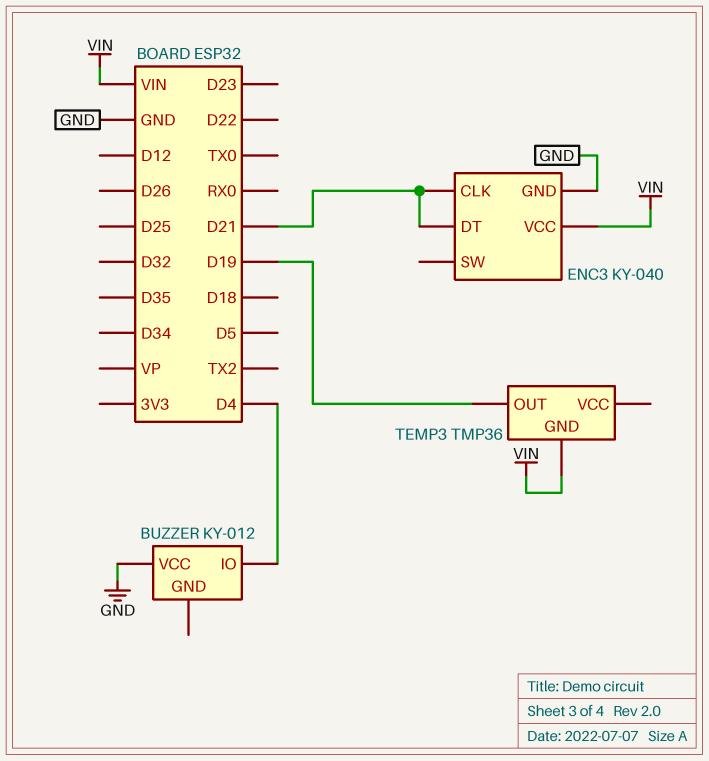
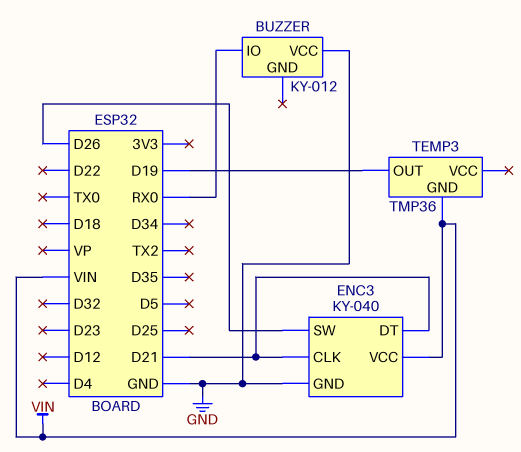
BUZZER pin IO: D4 -> RX0
ENC3 pin SW: none -> D26

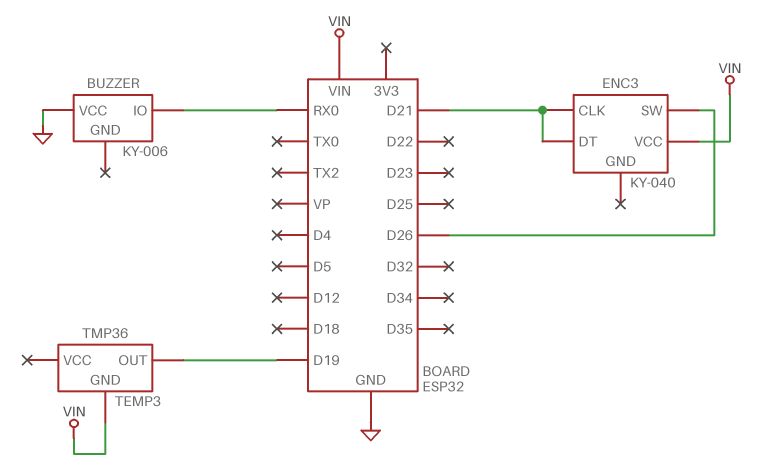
BUZZER: KY-012 -> KY-006
ENC3 pin GND: GND -> none

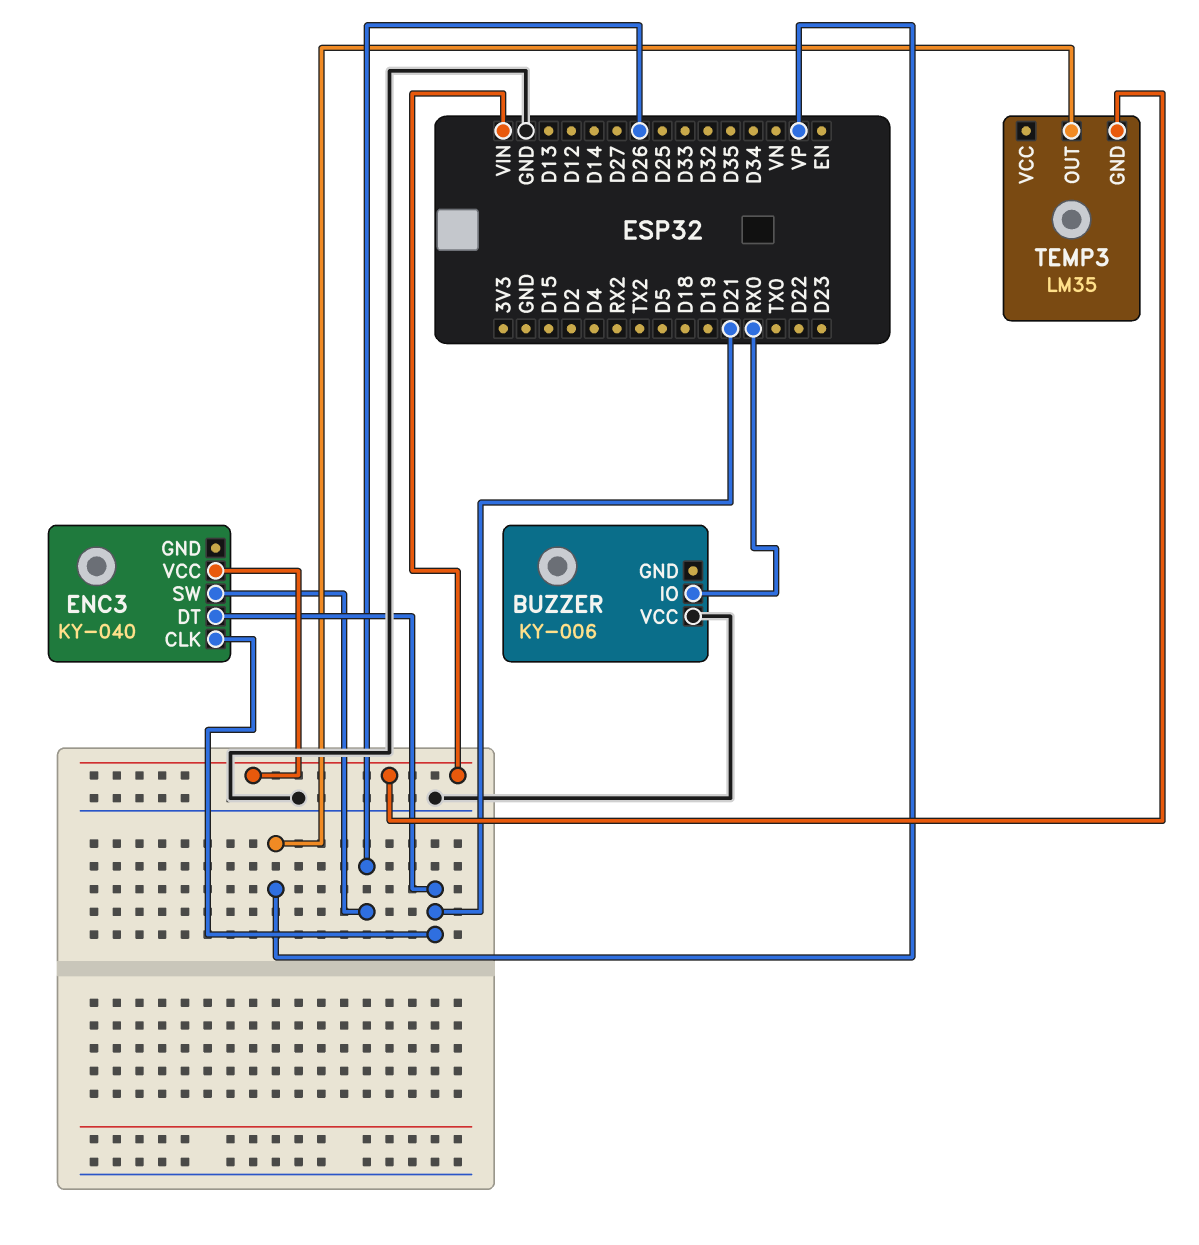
TEMP3: TMP36 -> LM35
TEMP3 pin OUT: D19 -> VP

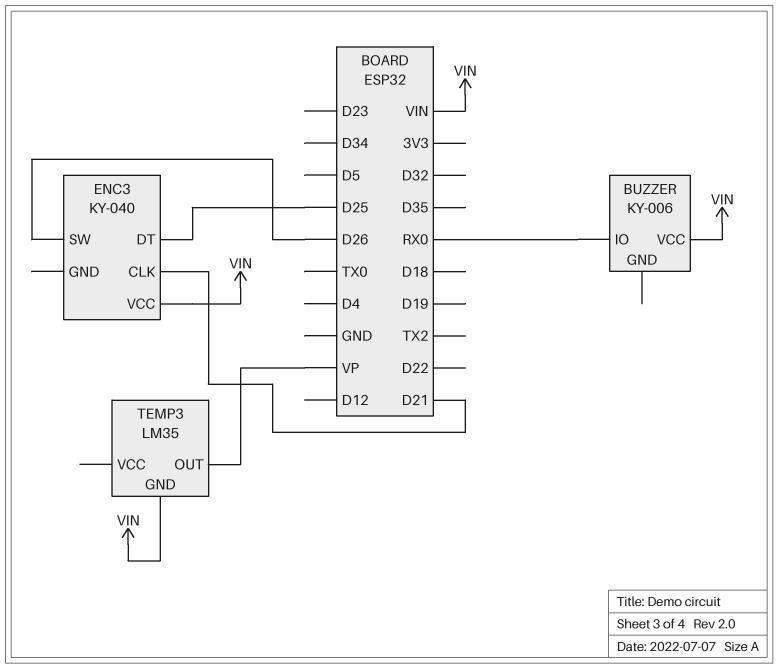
BUZZER pin VCC: GND -> VIN
ENC3 pin DT: D21 -> D25

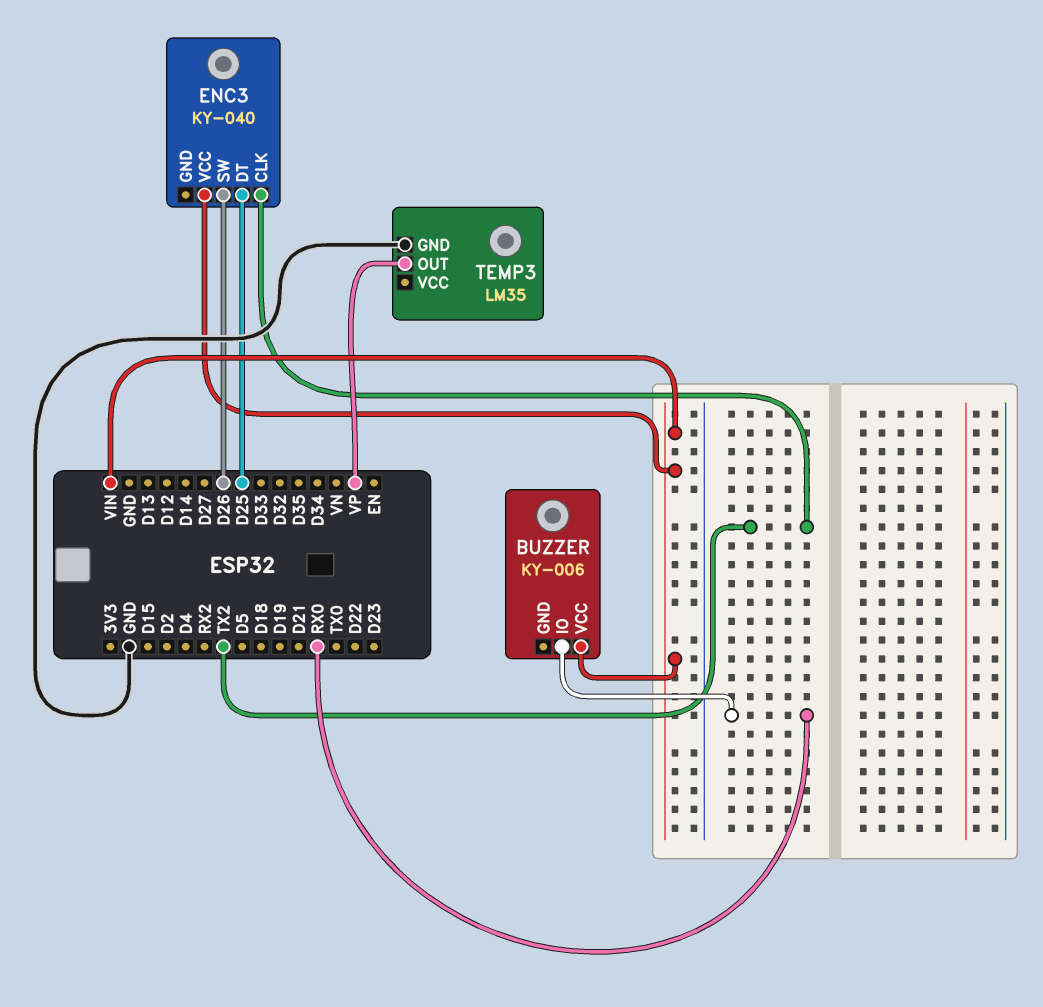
ENC3 pin CLK: D21 -> TX2
TEMP3 pin GND: VIN -> GND

